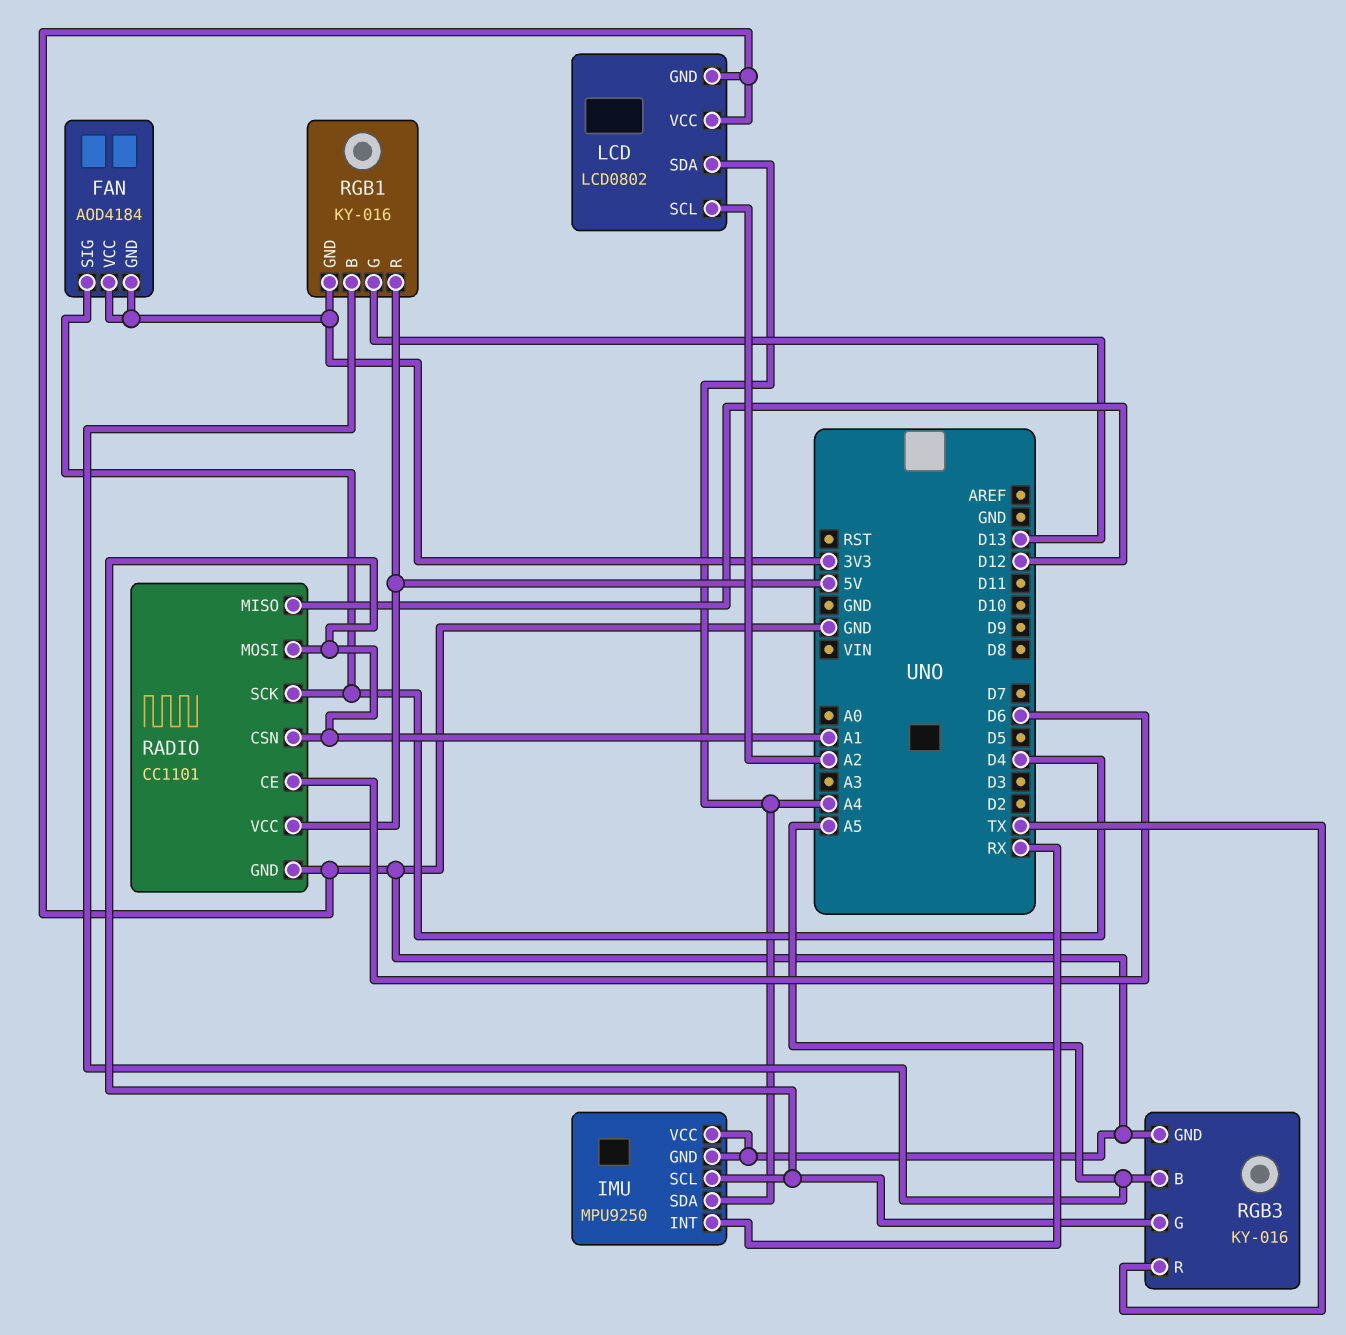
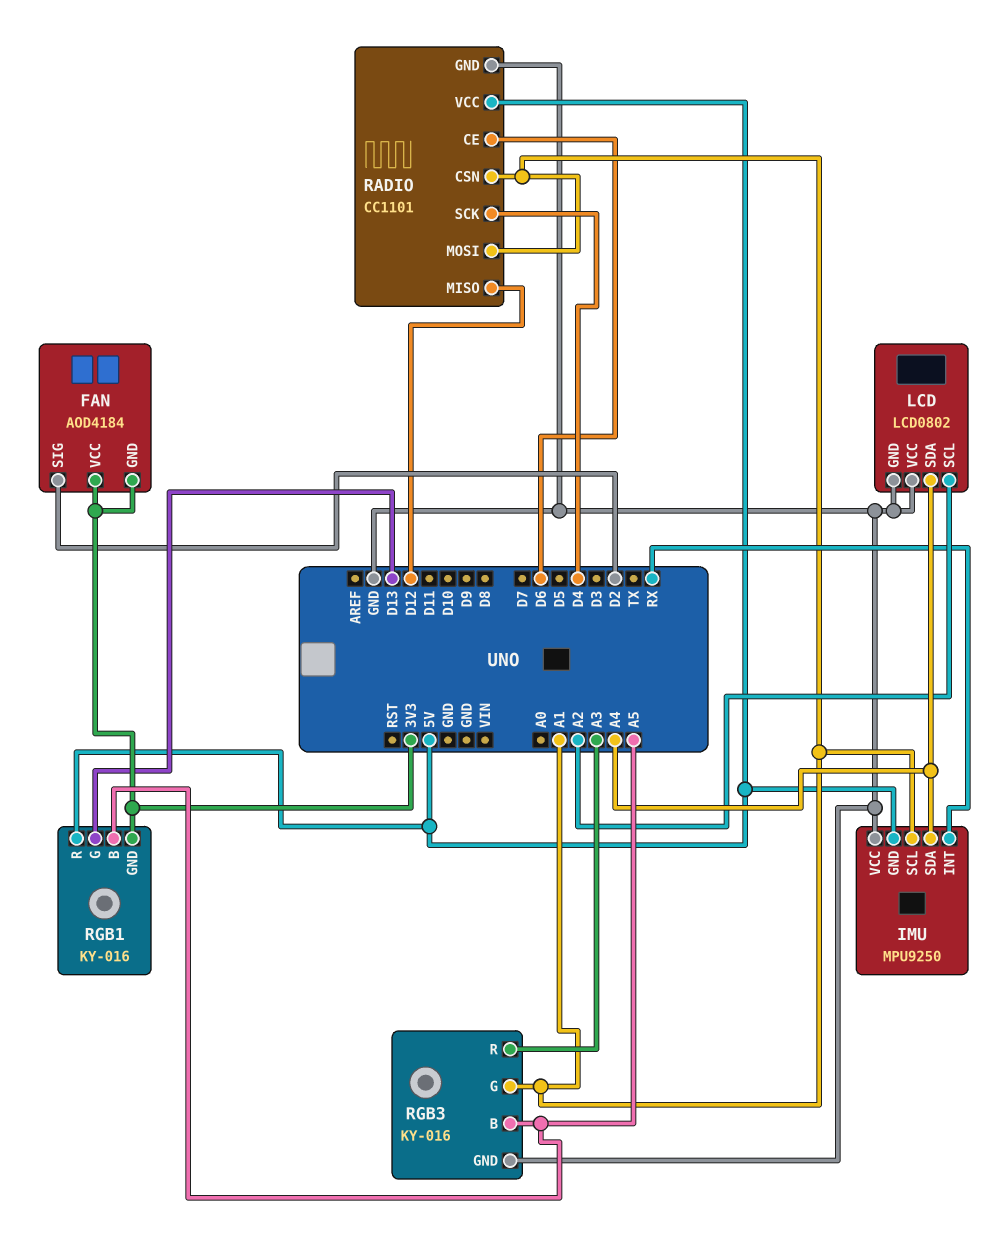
FAN pin SIG: D4 -> D2
IMU pin GND: GND -> 5V
RGB3 pin R: TX -> A3

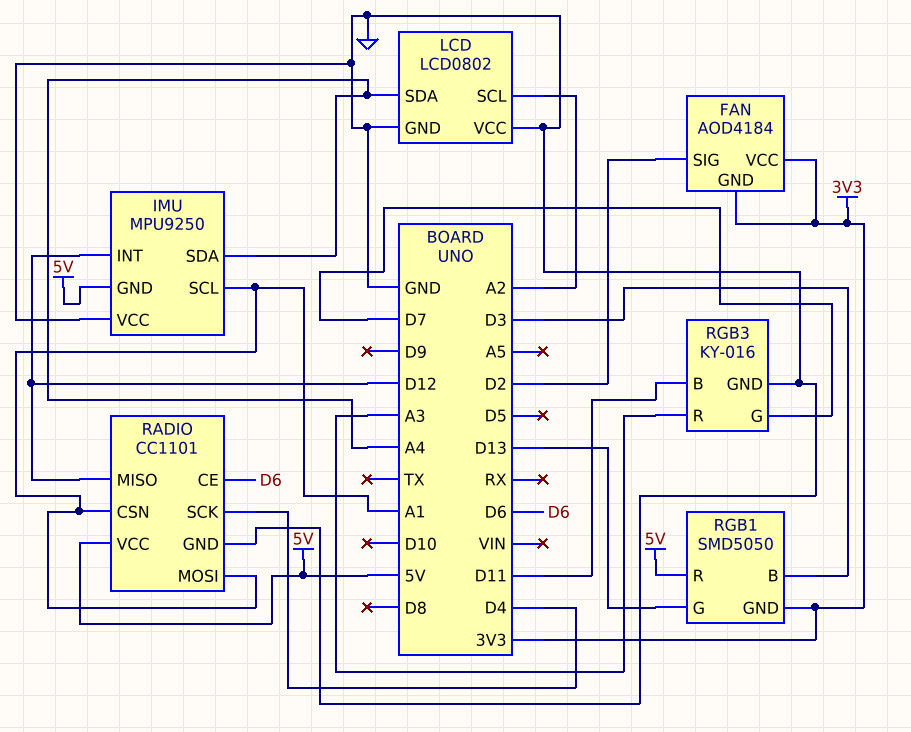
IMU pin INT: RX -> D12
RGB1: KY-016 -> SMD5050
RGB1 pin B: A5 -> D3
RGB3 pin B: A5 -> D11
RGB3 pin G: A1 -> D7

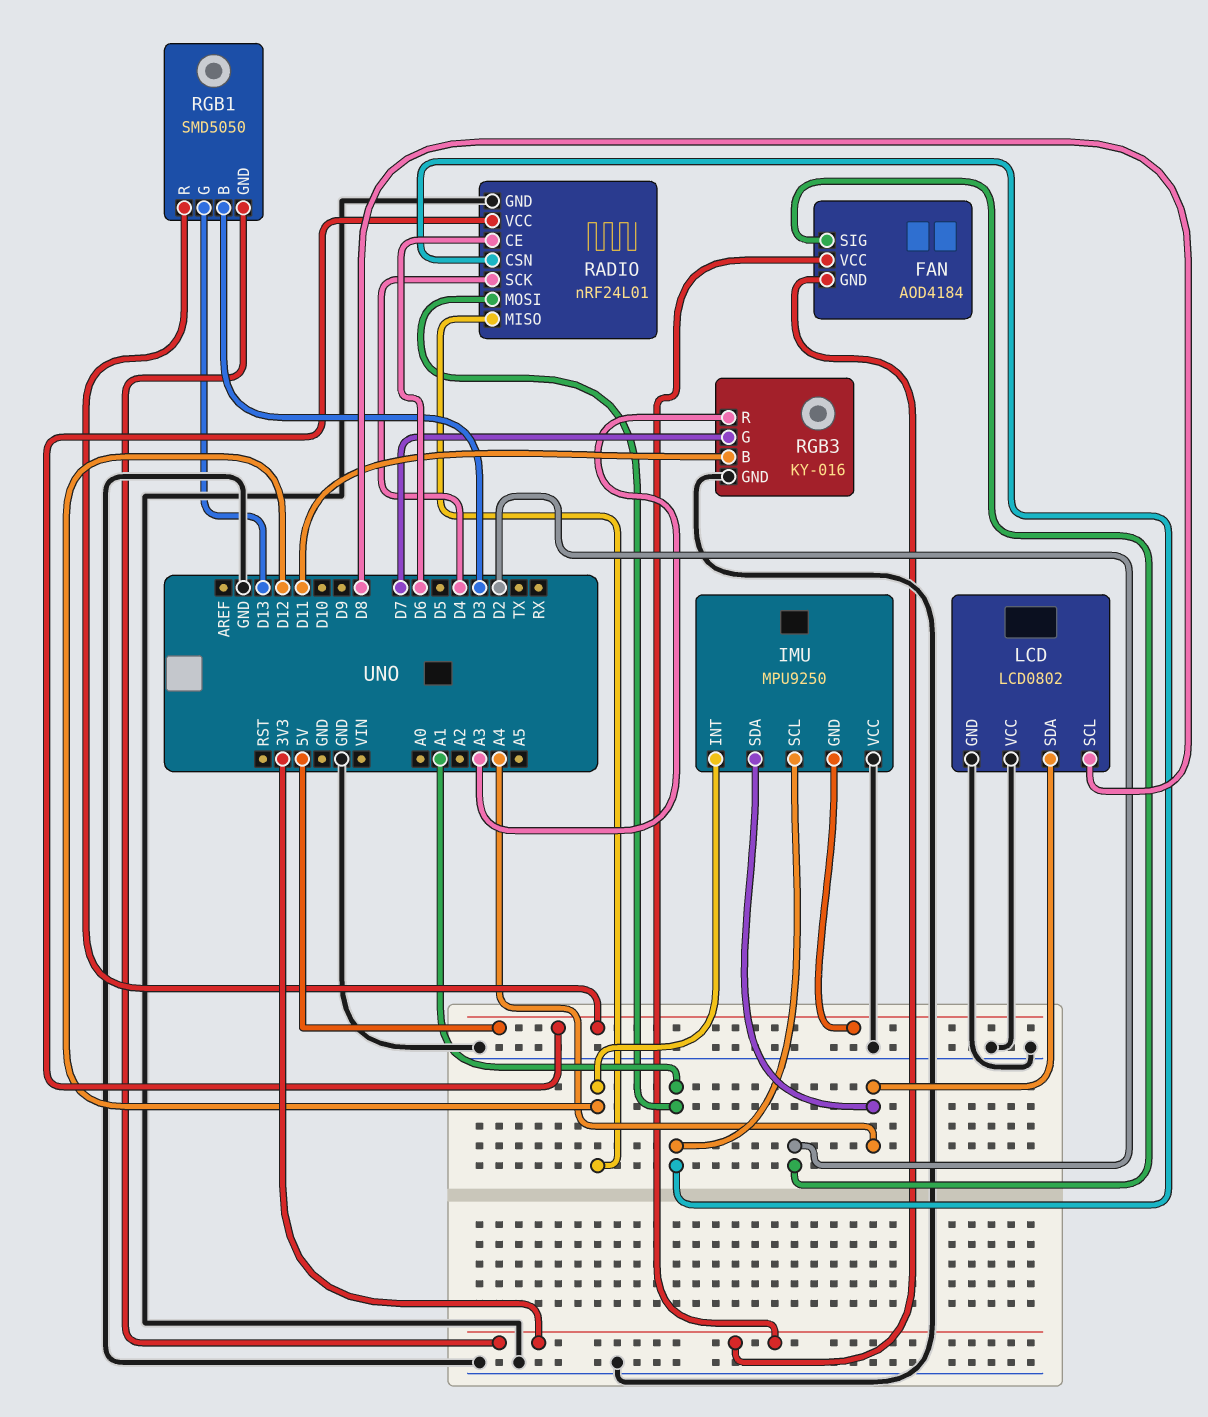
LCD pin SCL: A2 -> D8
RADIO: CC1101 -> nRF24L01

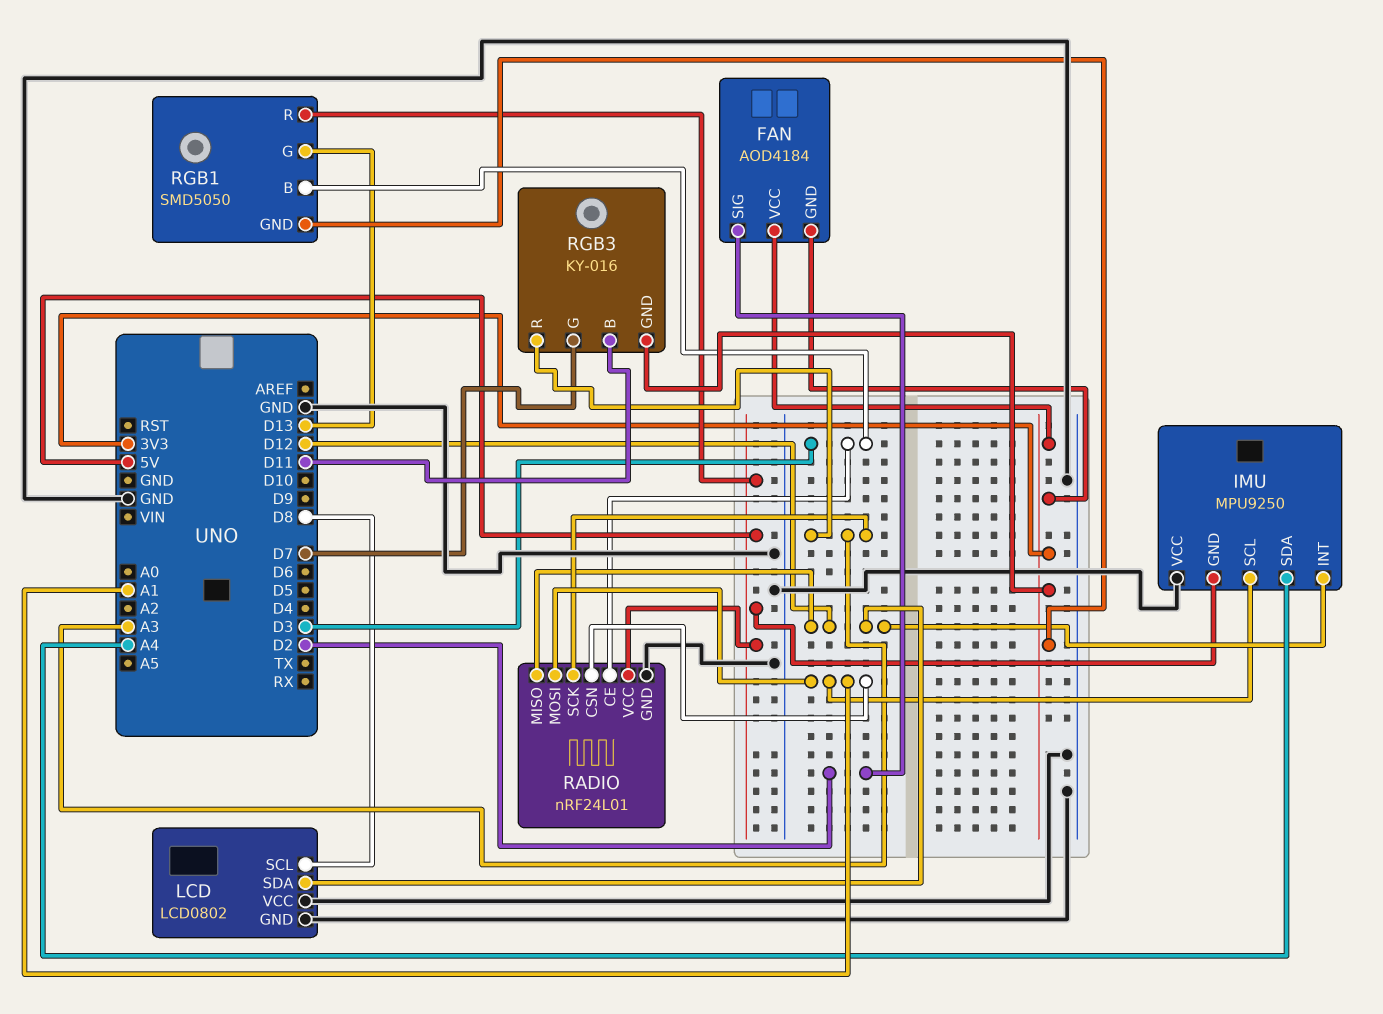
LCD pin SDA: A4 -> D12
RADIO pin CE: D6 -> D3
RADIO pin SCK: D4 -> A3
RGB3 pin GND: GND -> 3V3

